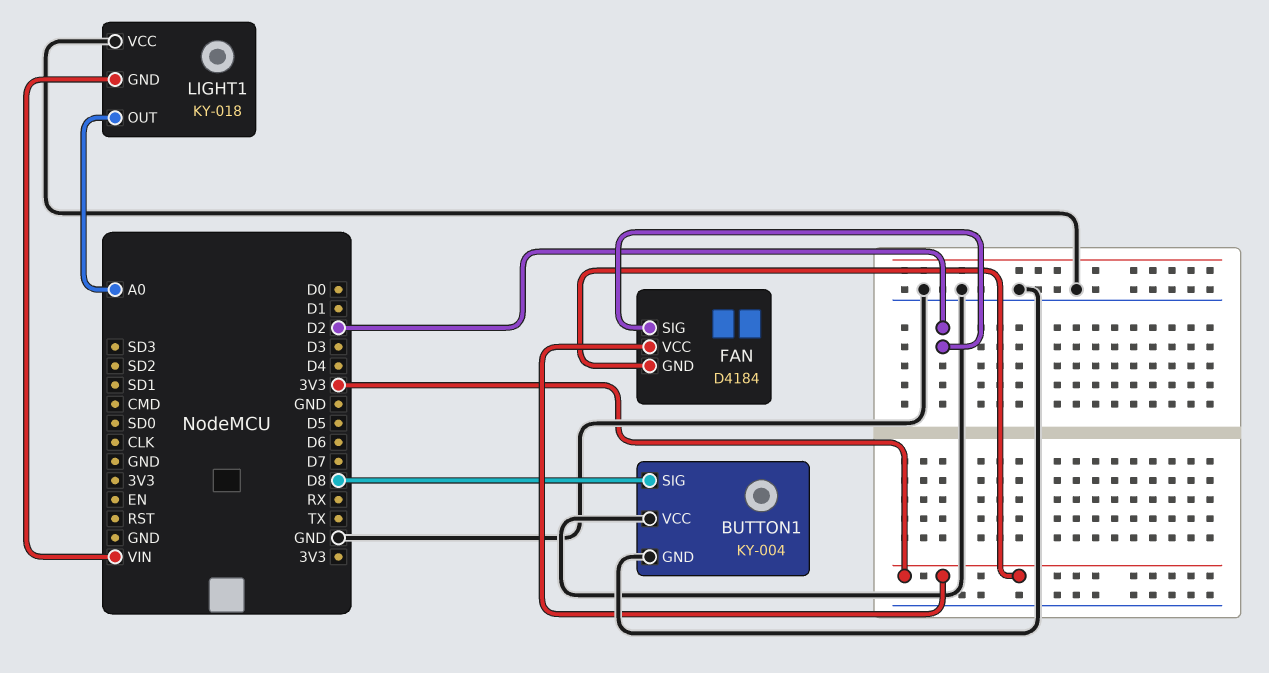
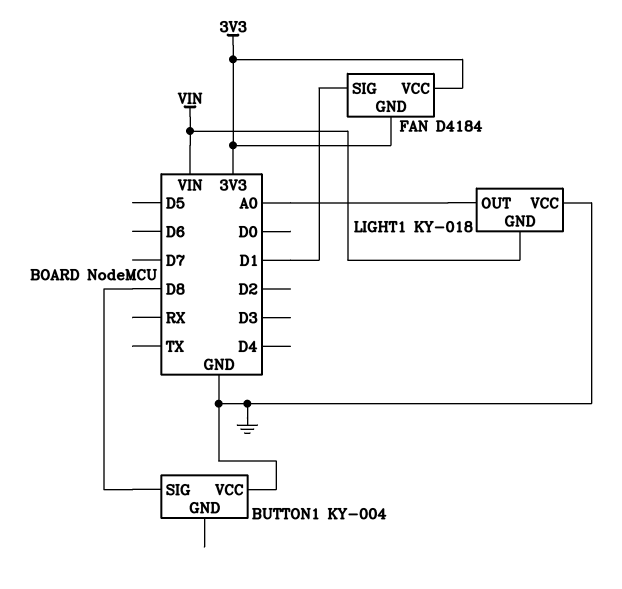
BUTTON1 pin GND: GND -> none
FAN pin SIG: D2 -> D1

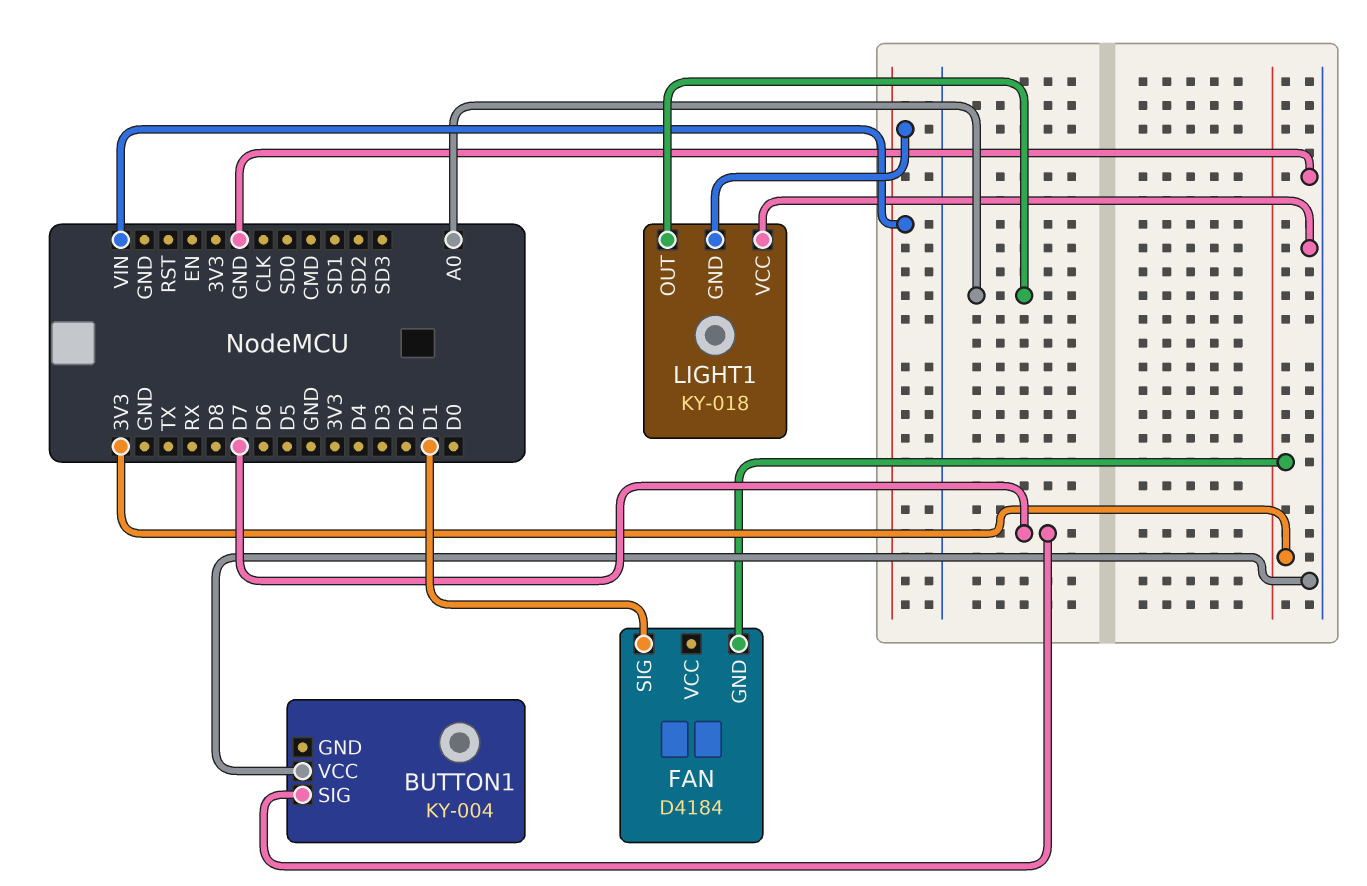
BUTTON1 pin SIG: D8 -> D7
FAN pin VCC: 3V3 -> none

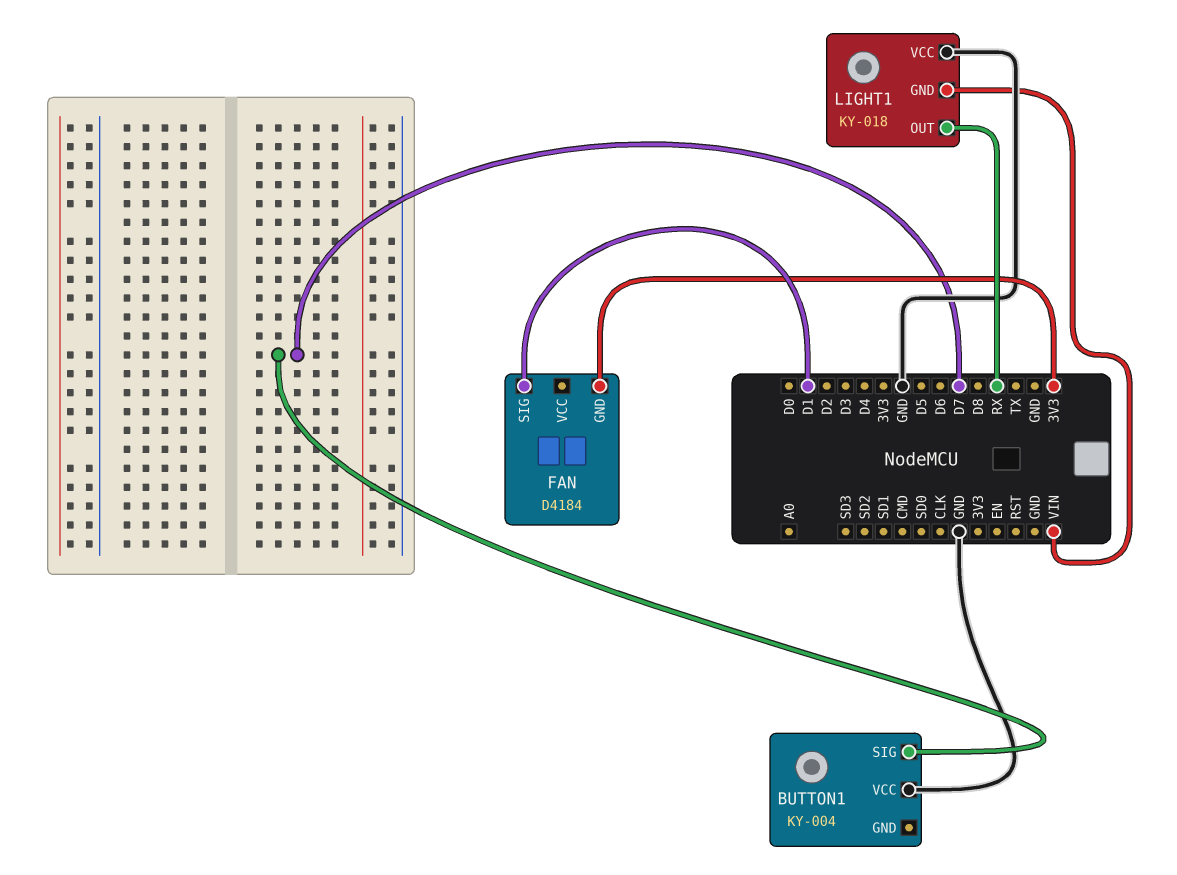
LIGHT1 pin OUT: A0 -> RX

